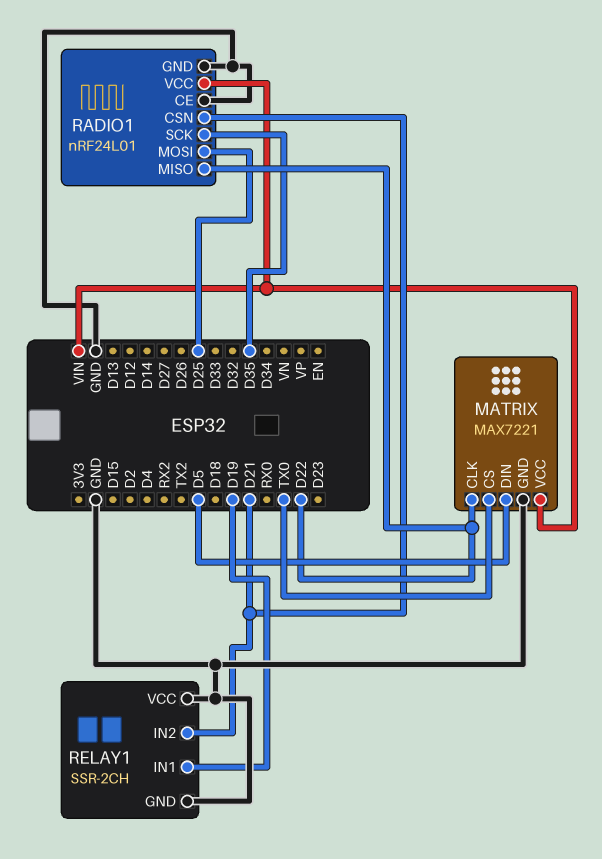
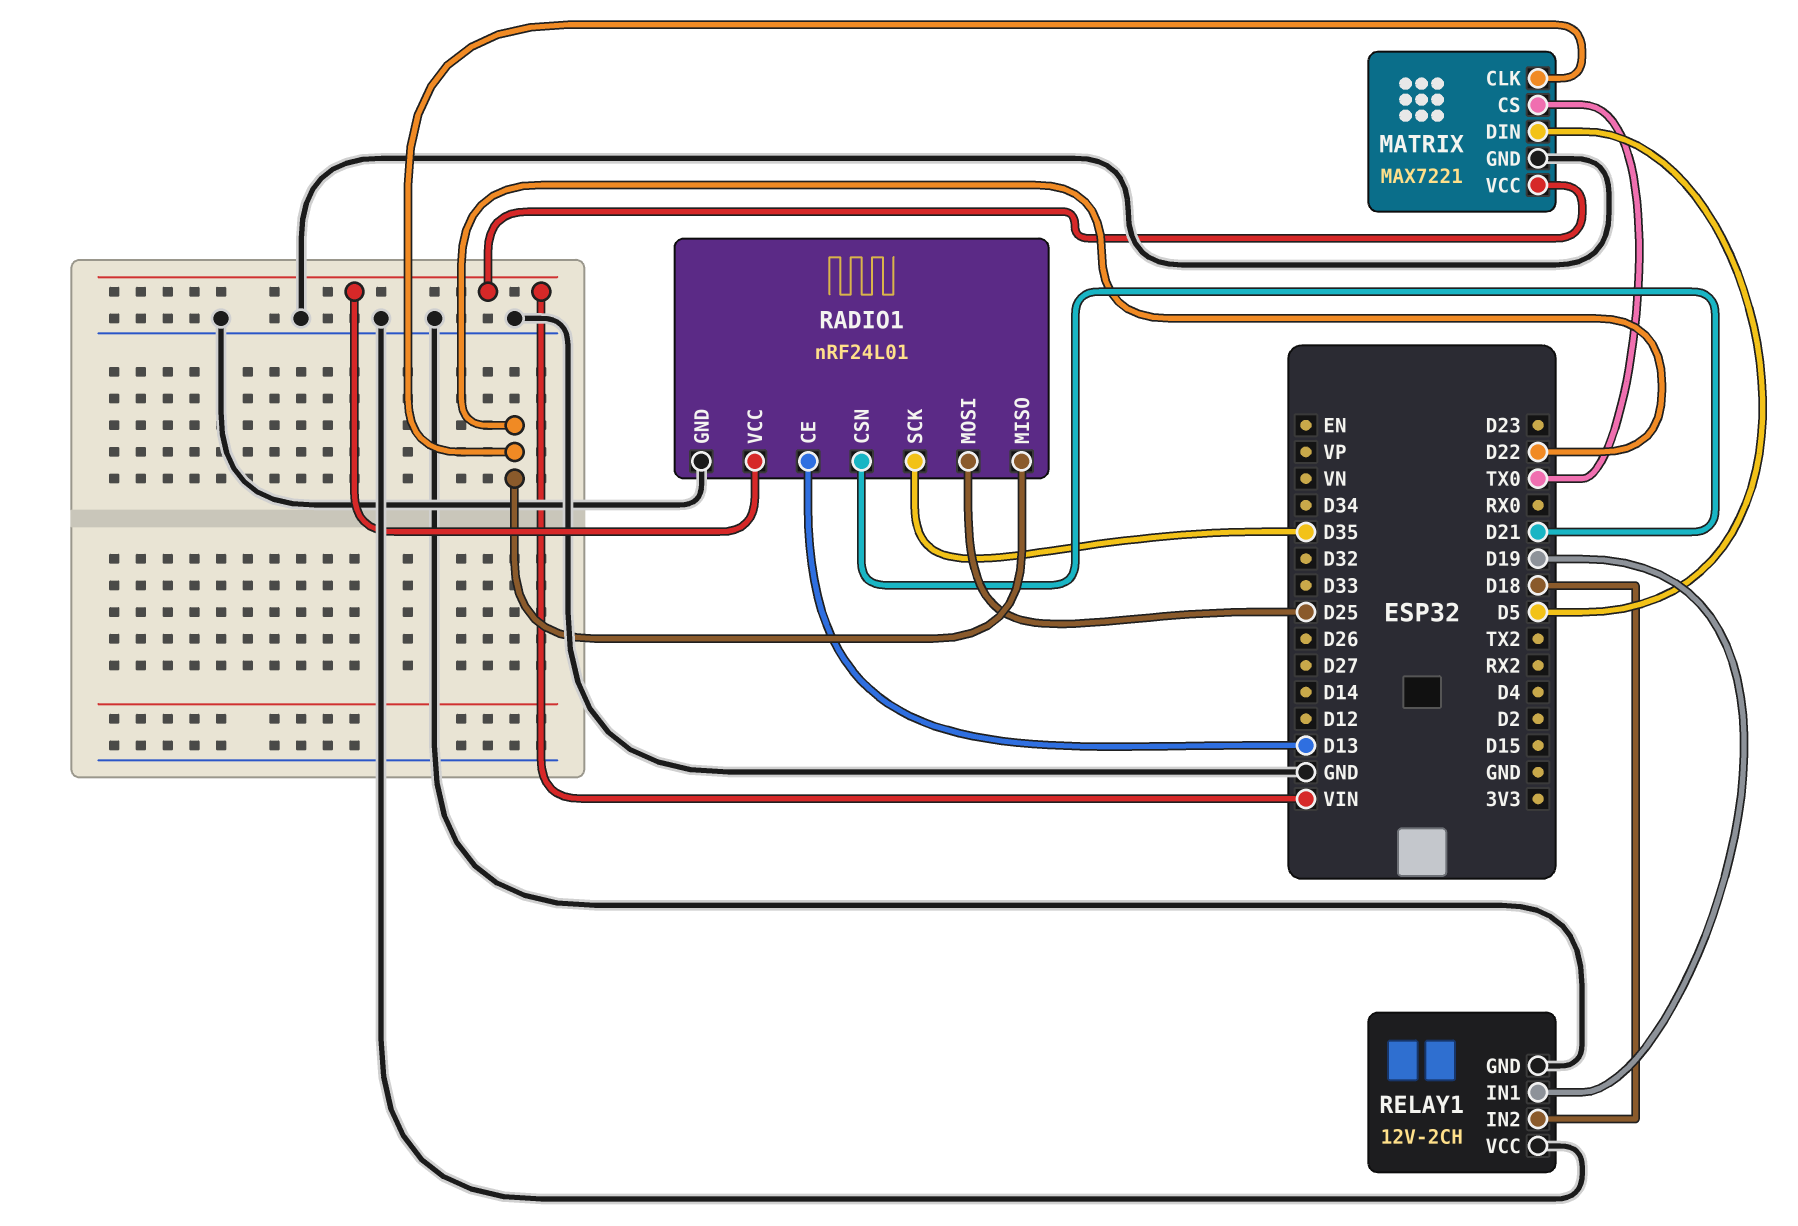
RADIO1 pin CE: GND -> D13
RELAY1: SSR-2CH -> 12V-2CH
RELAY1 pin IN2: D21 -> D18

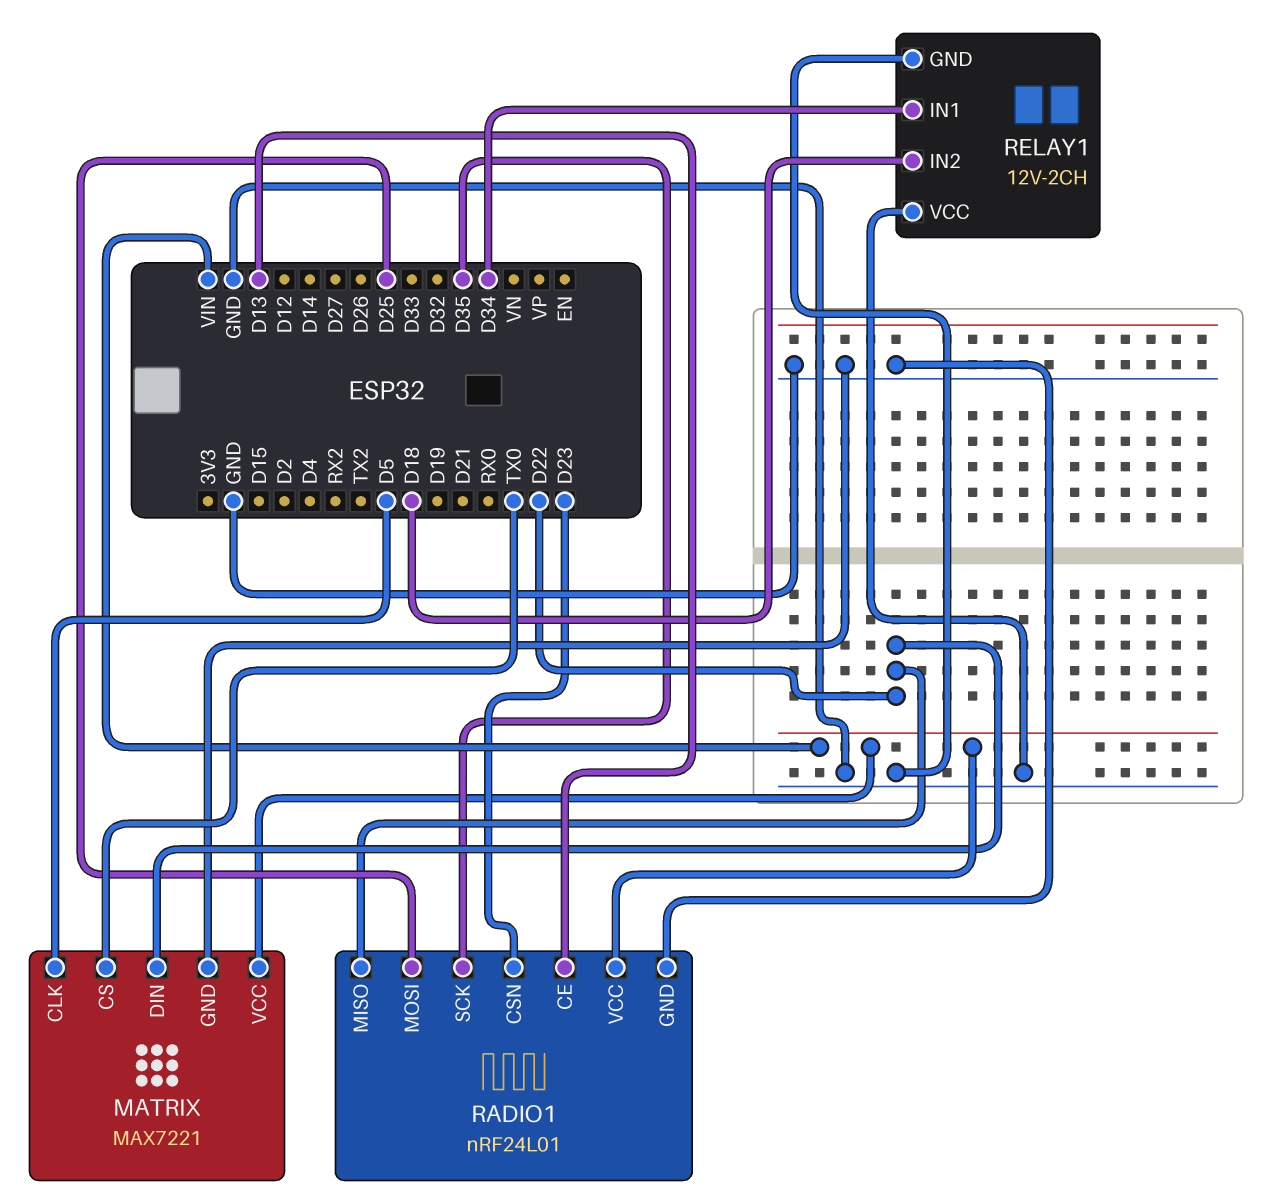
MATRIX pin CLK: D22 -> D5
MATRIX pin DIN: D5 -> D22
RADIO1 pin CSN: D21 -> D23
RELAY1 pin IN1: D19 -> D34

